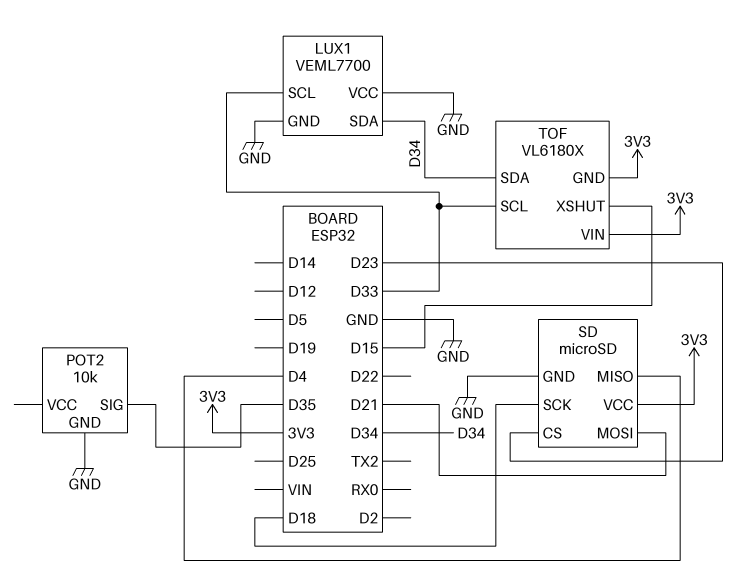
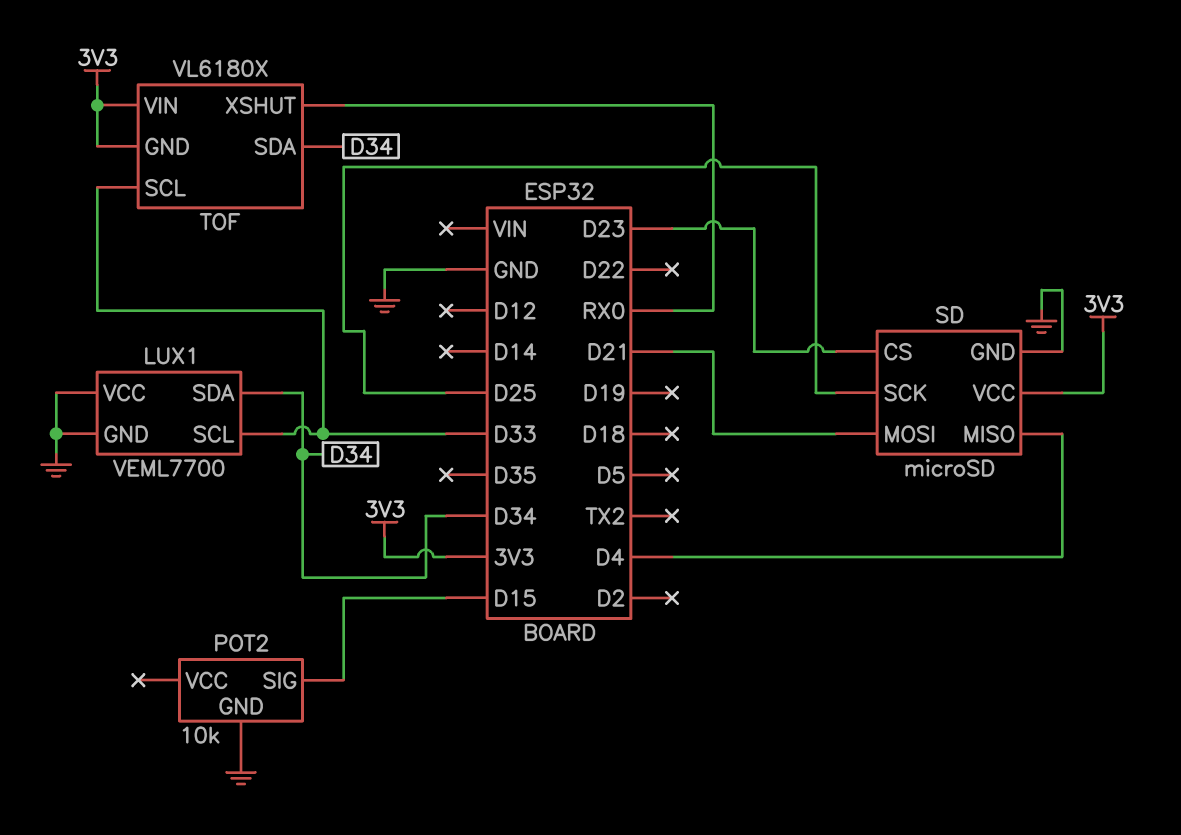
POT2 pin SIG: D35 -> D15
SD pin SCK: D18 -> D25
TOF pin XSHUT: D15 -> RX0

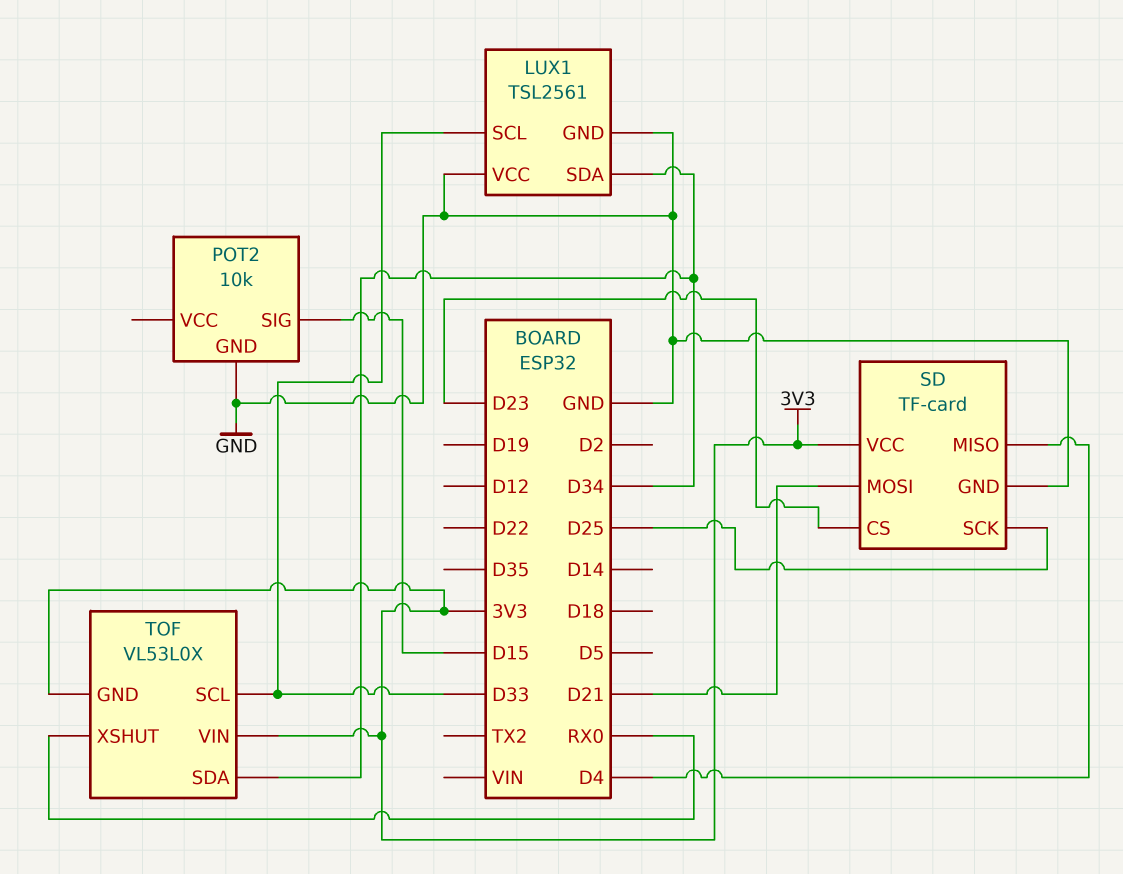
LUX1: VEML7700 -> TSL2561
SD: microSD -> TF-card
TOF: VL6180X -> VL53L0X

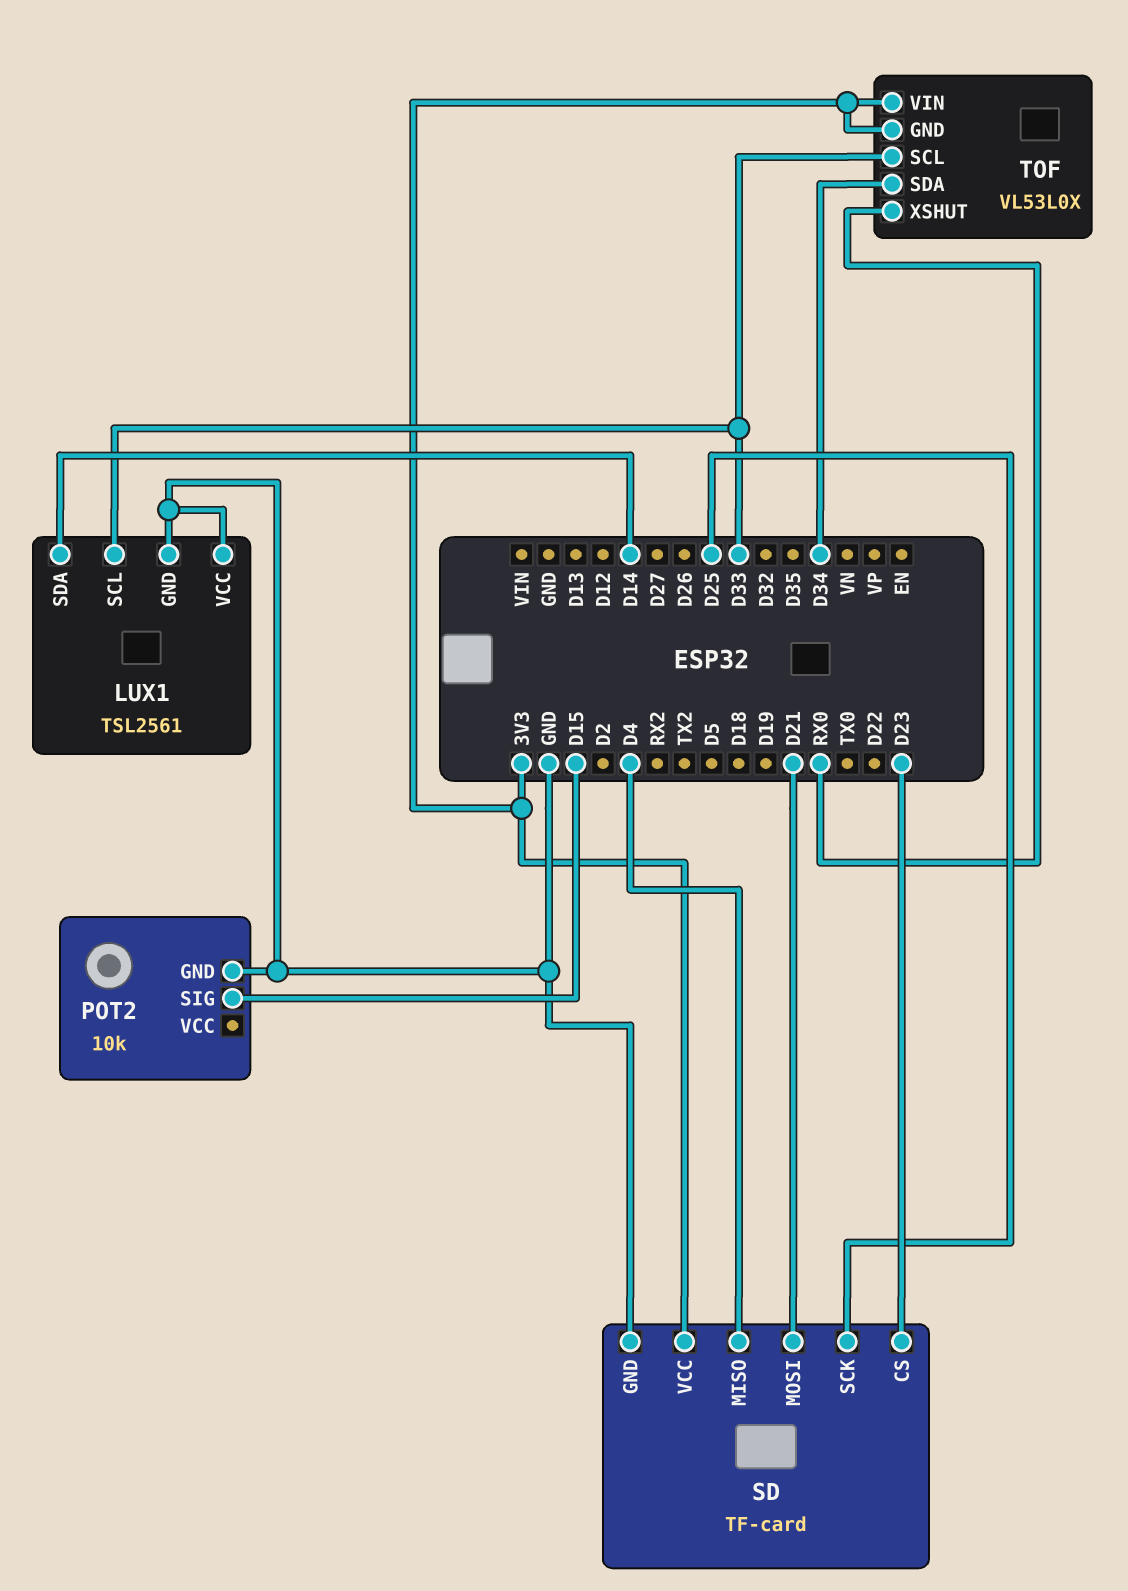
LUX1 pin SDA: D34 -> D14

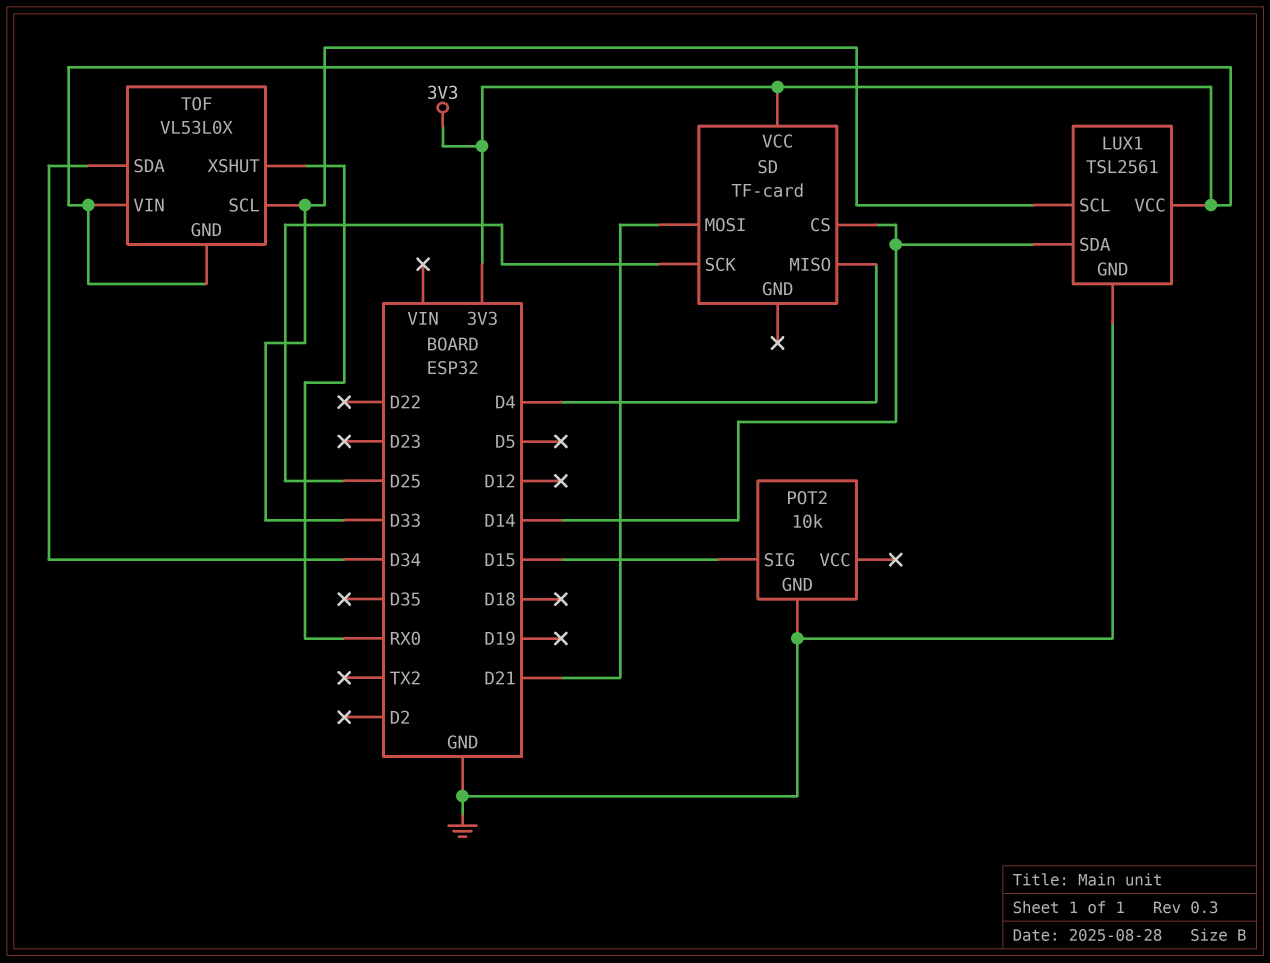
LUX1 pin VCC: GND -> 3V3
SD pin CS: D23 -> D14
SD pin GND: GND -> none

